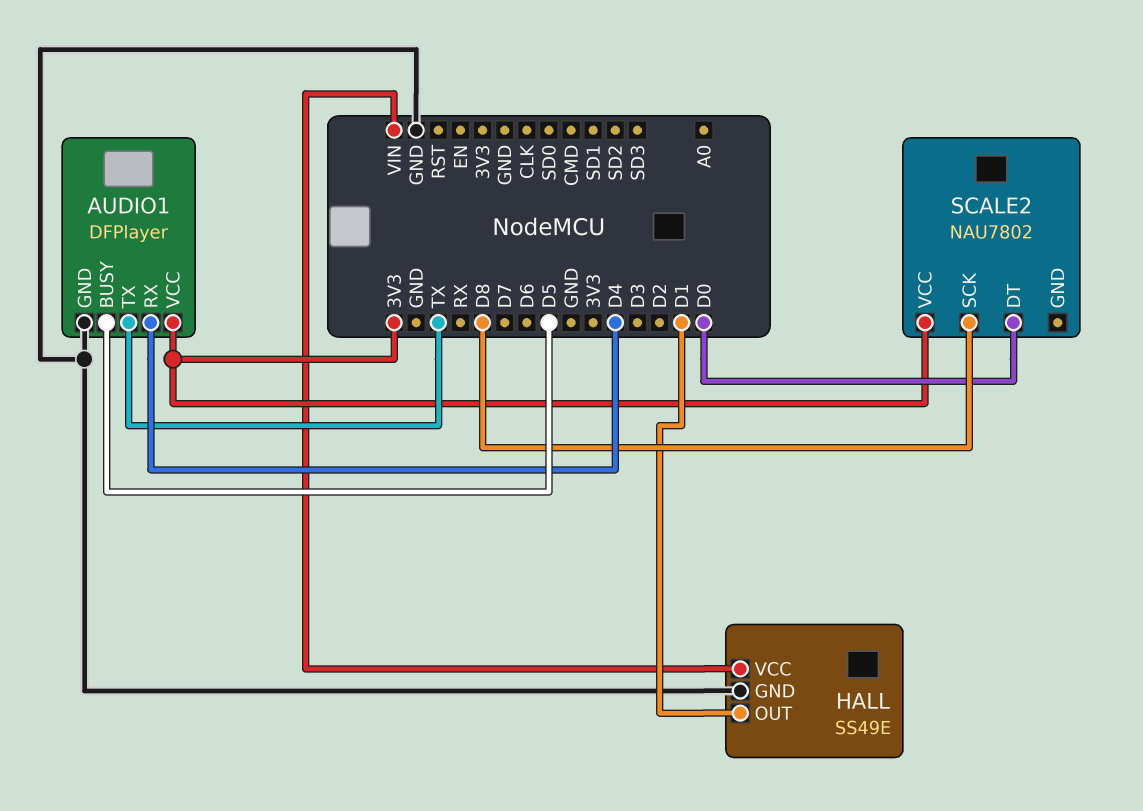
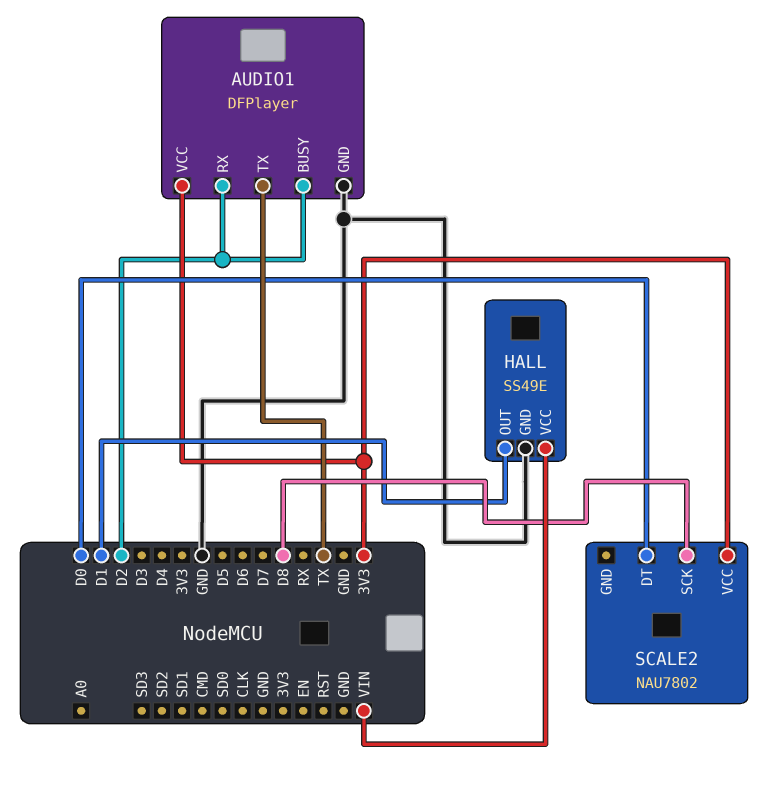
AUDIO1 pin BUSY: D5 -> D2
AUDIO1 pin RX: D4 -> D2

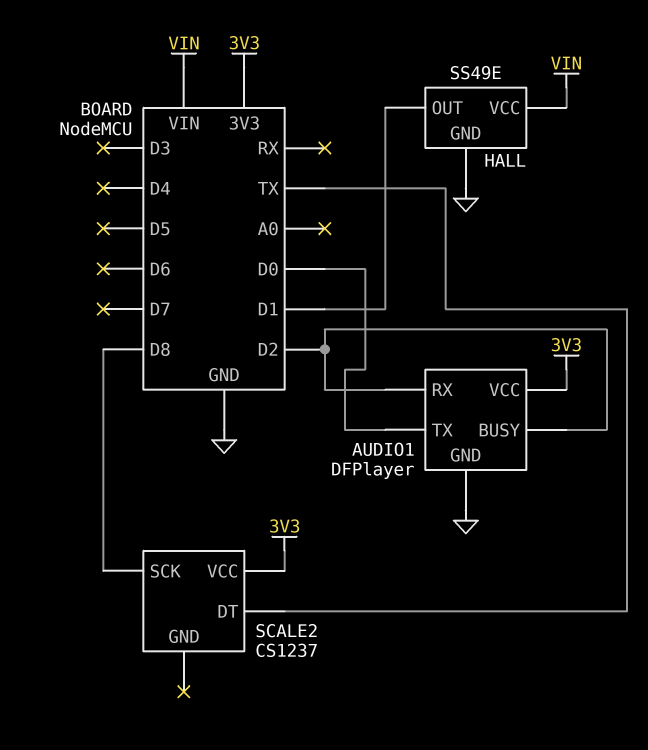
AUDIO1 pin TX: TX -> D0
SCALE2: NAU7802 -> CS1237
SCALE2 pin DT: D0 -> TX

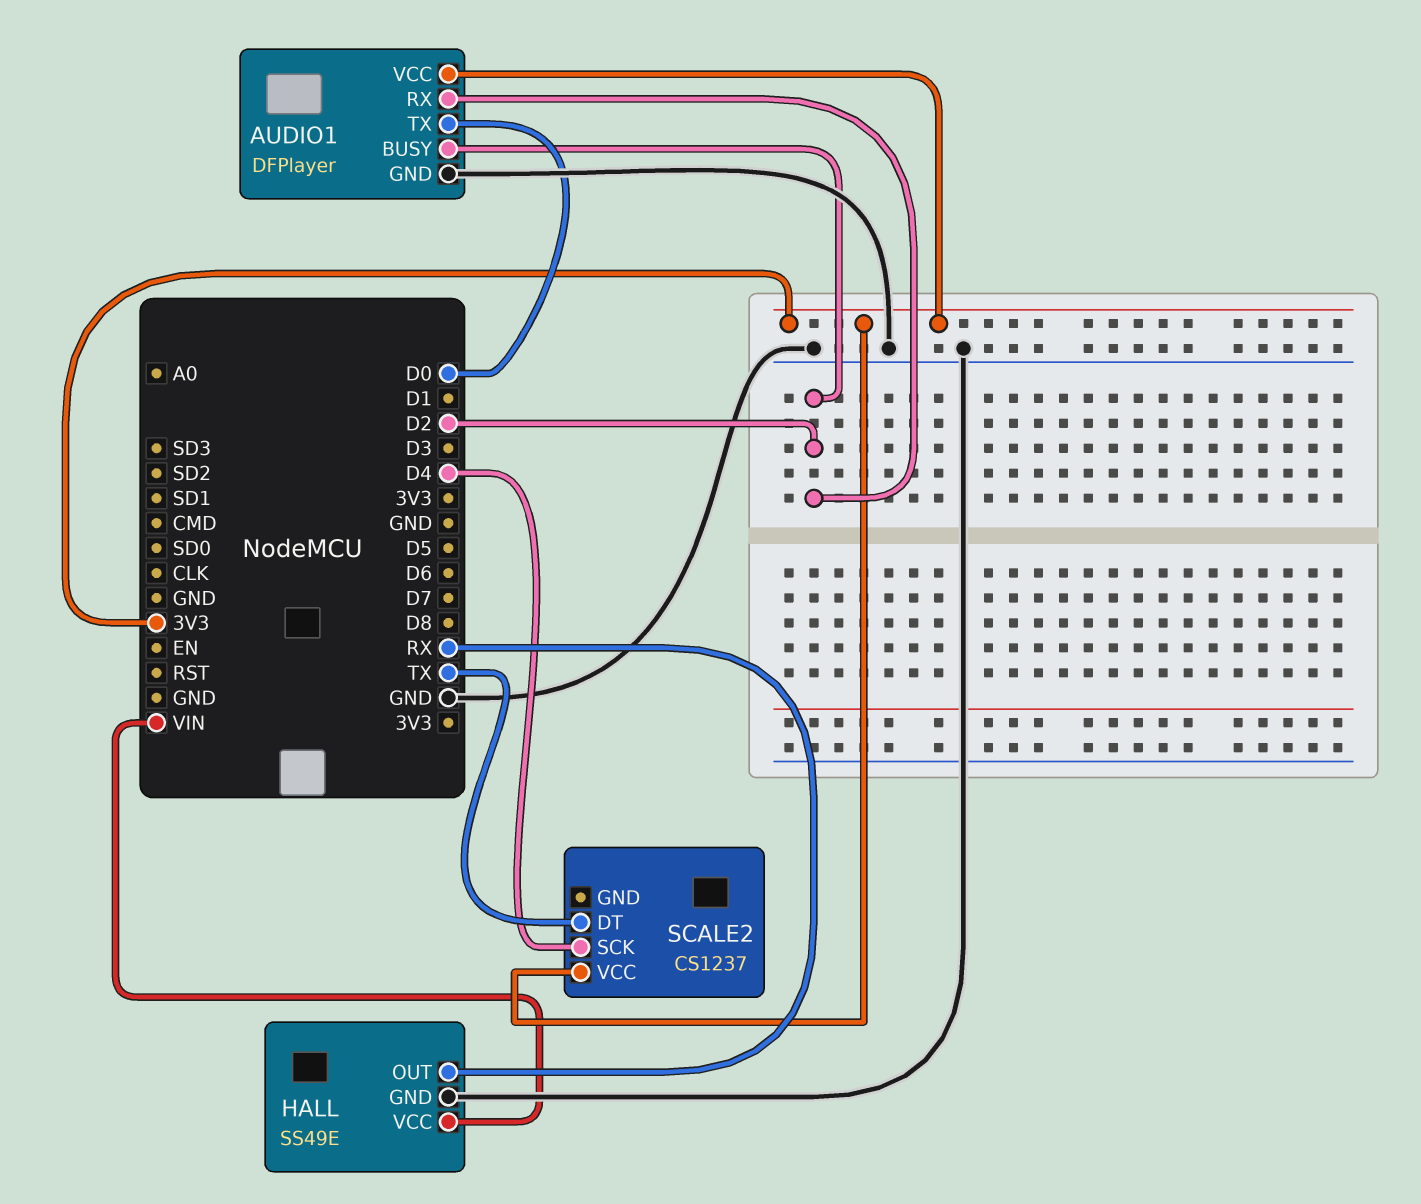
HALL pin OUT: D1 -> RX
SCALE2 pin SCK: D8 -> D4

